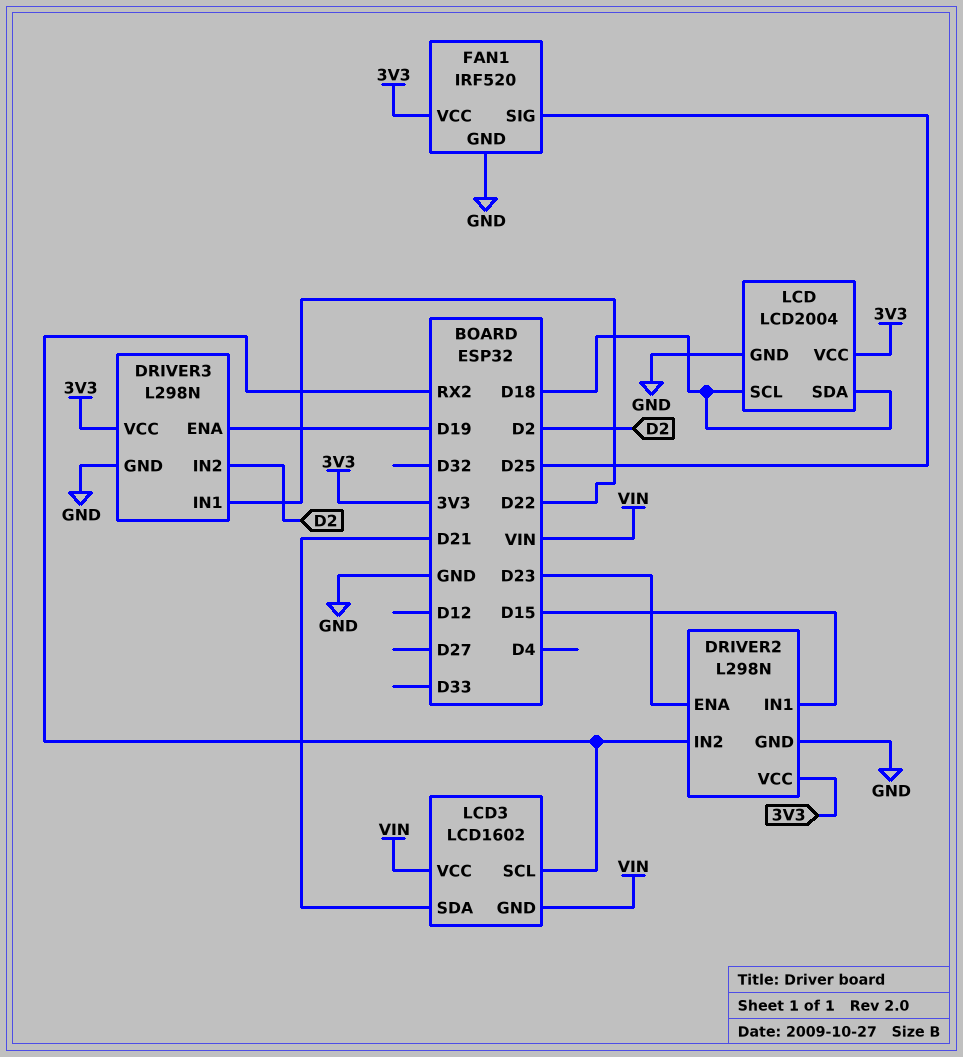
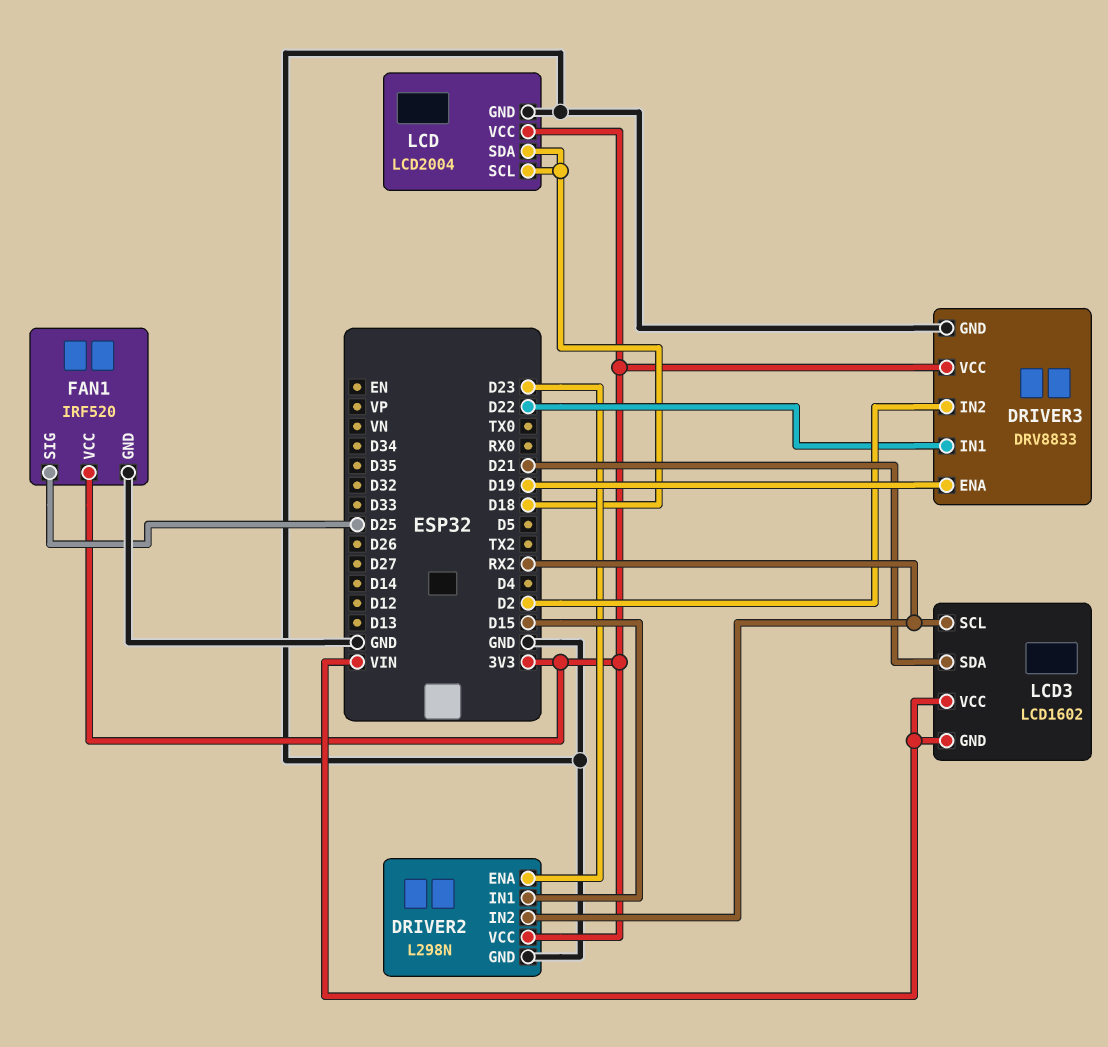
DRIVER3: L298N -> DRV8833

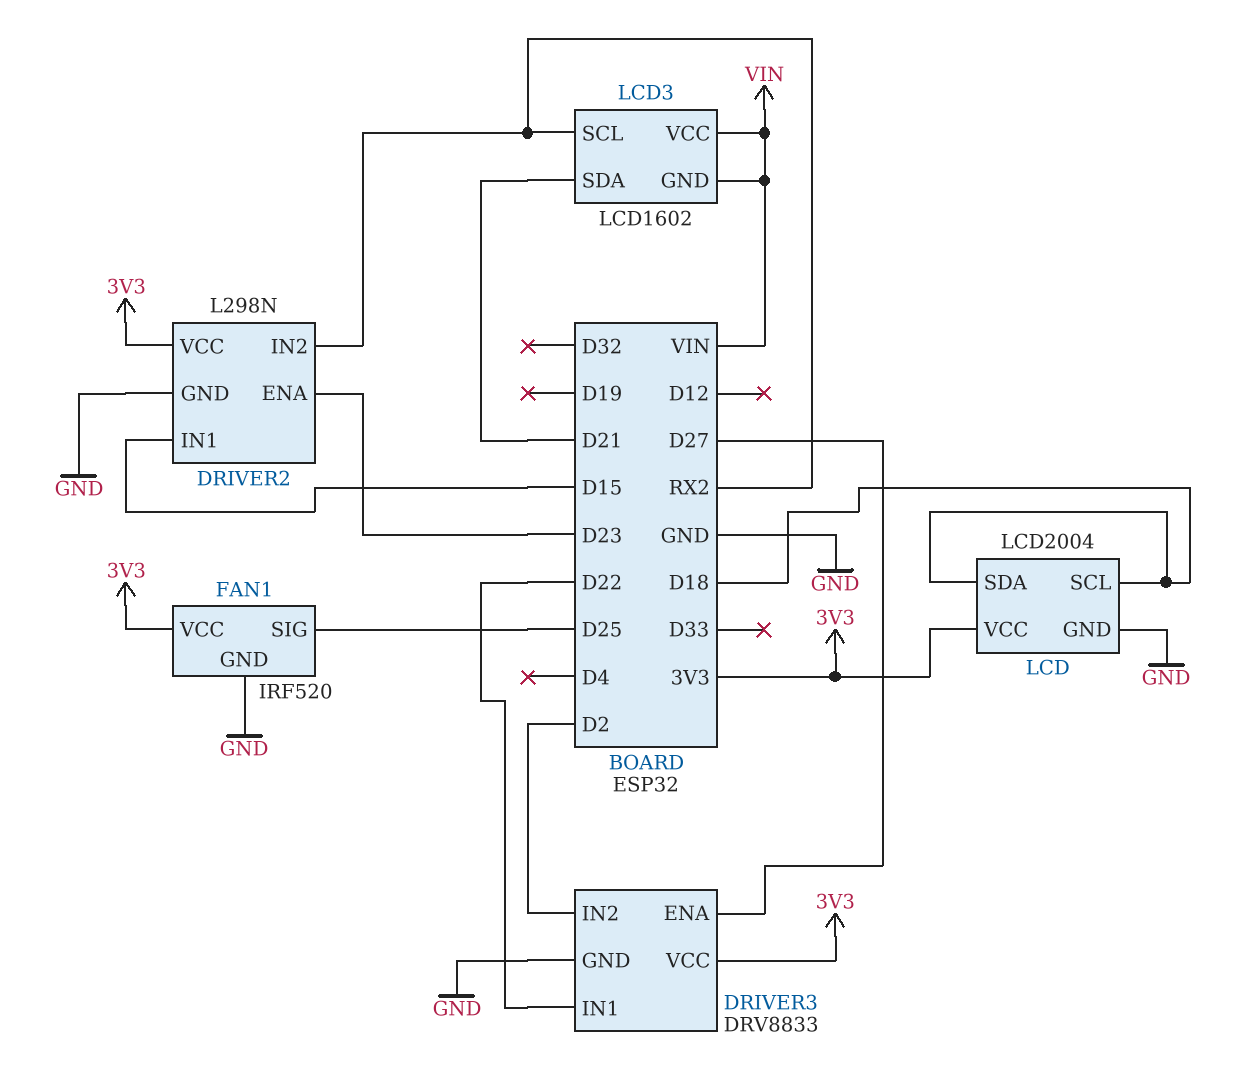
DRIVER3 pin ENA: D19 -> D27

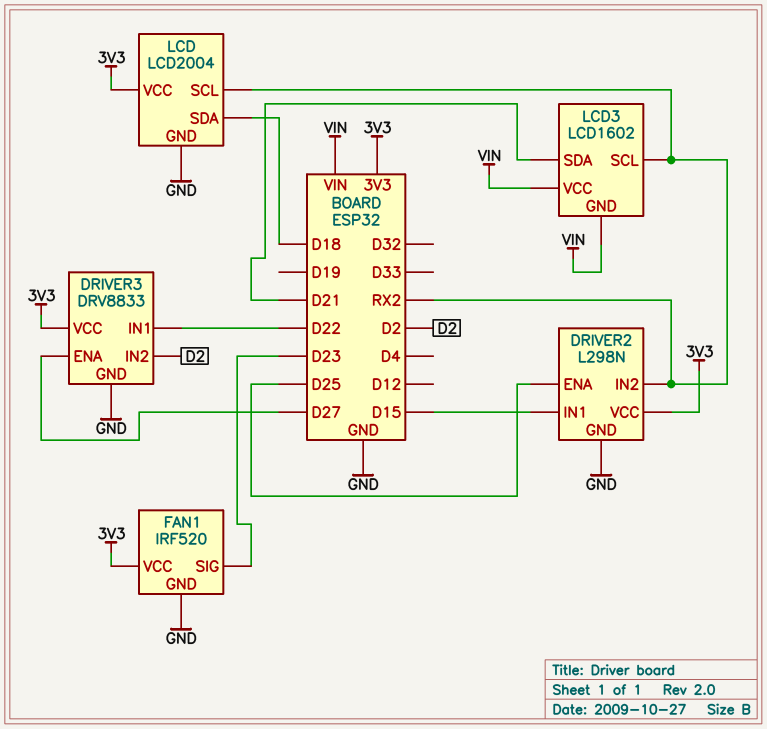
DRIVER2 pin ENA: D23 -> D25
FAN1 pin SIG: D25 -> D23
LCD pin SCL: D18 -> RX2

